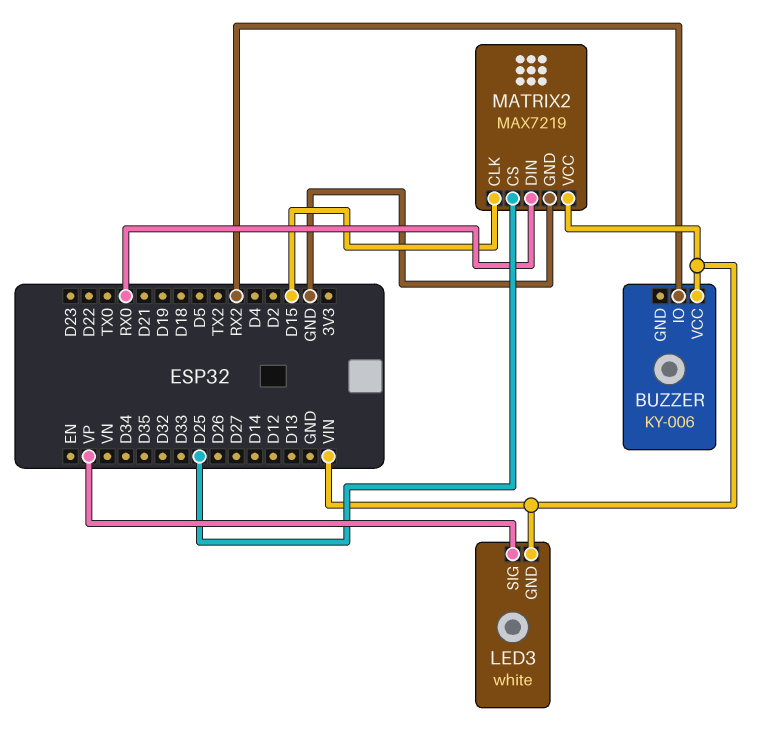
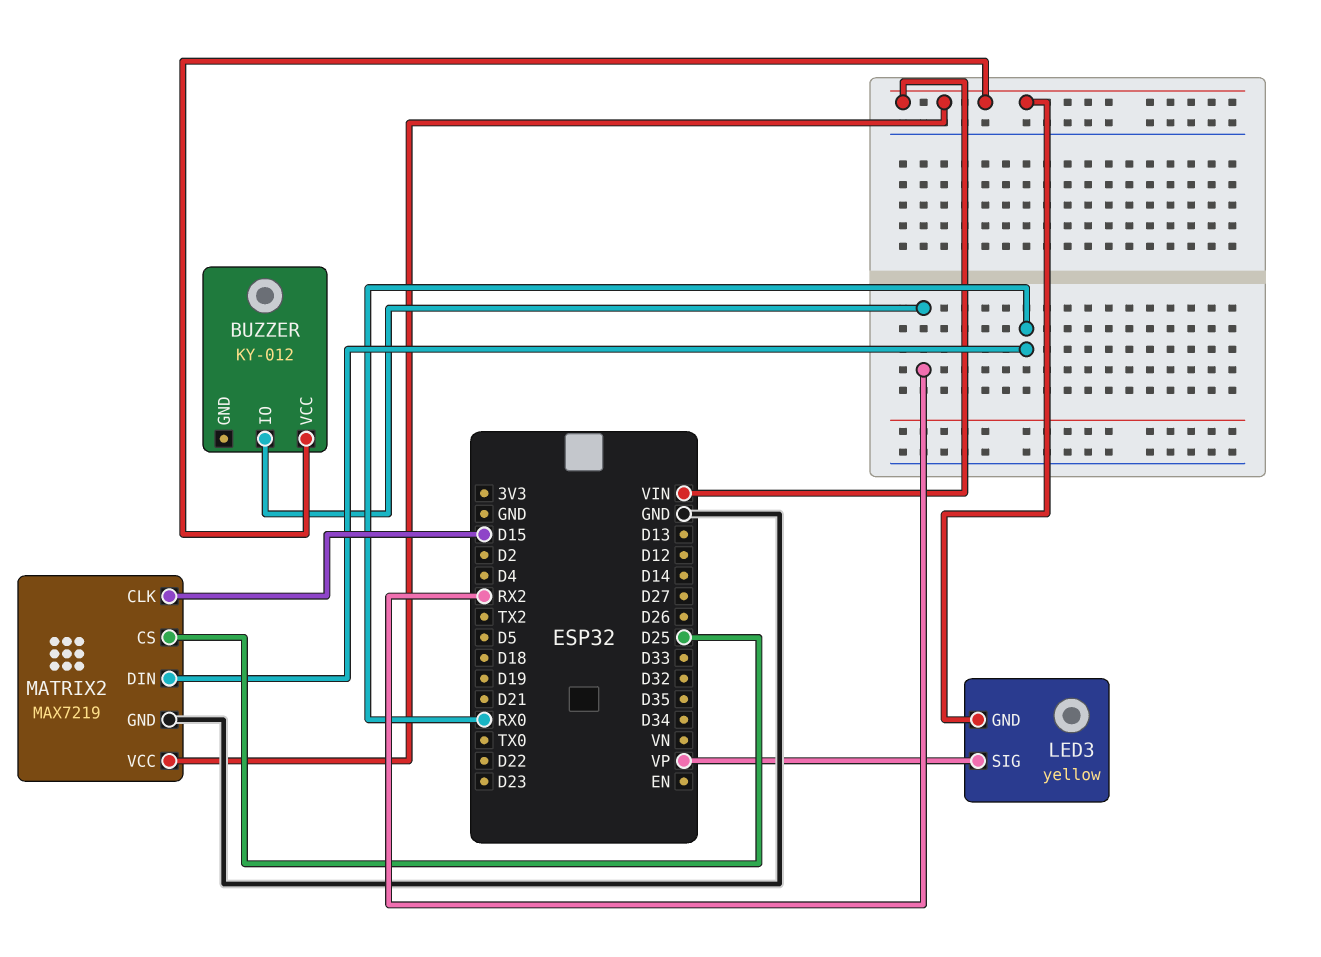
BUZZER: KY-006 -> KY-012
LED3: white -> yellow

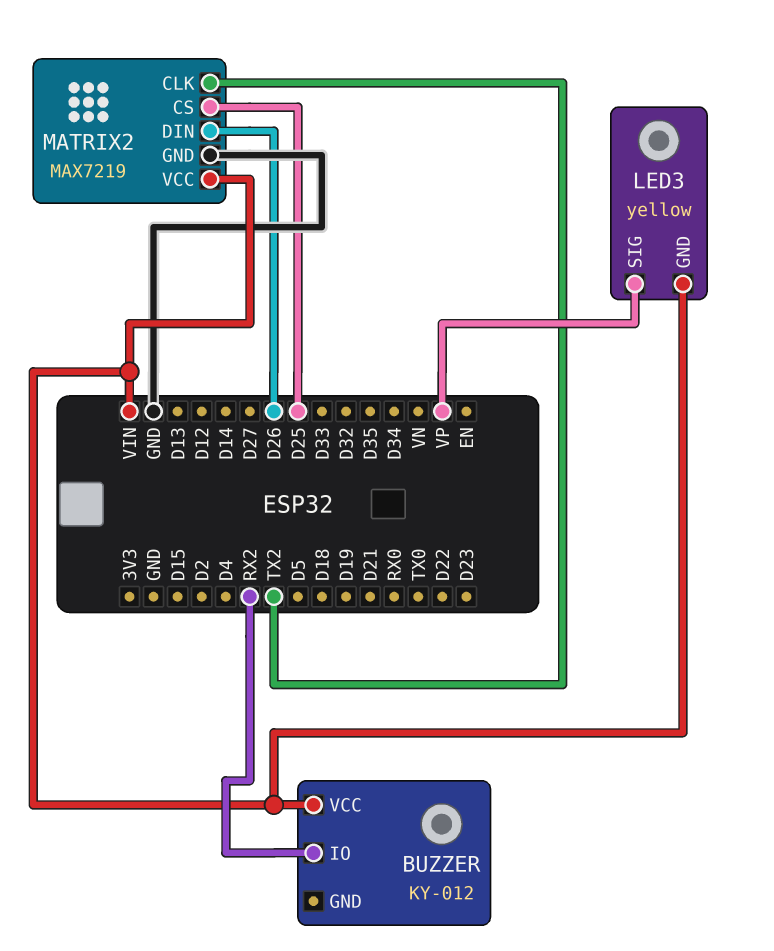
MATRIX2 pin CLK: D15 -> TX2
MATRIX2 pin DIN: RX0 -> D26

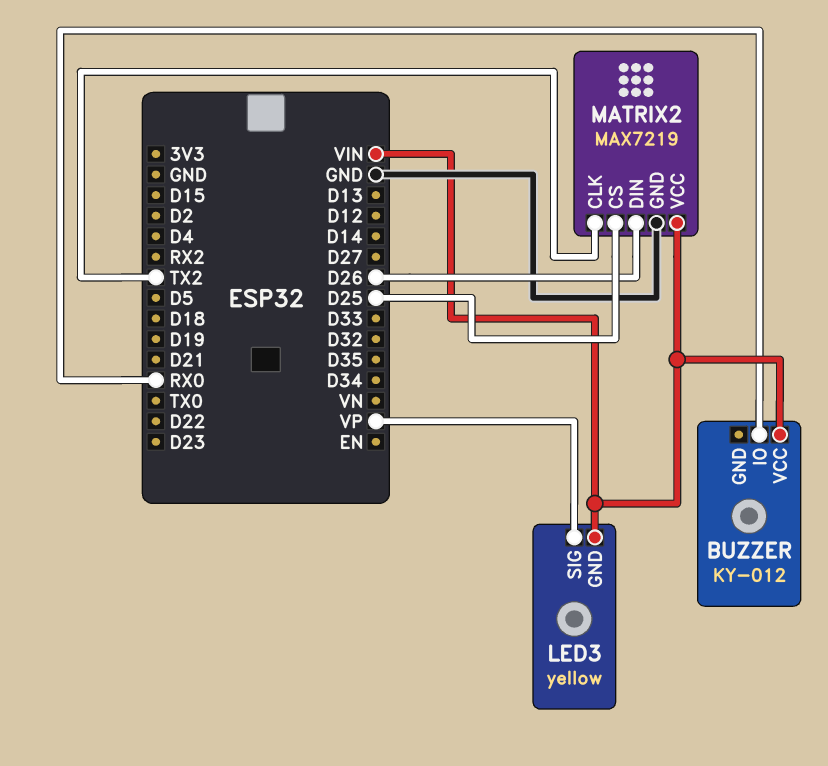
BUZZER pin IO: RX2 -> RX0

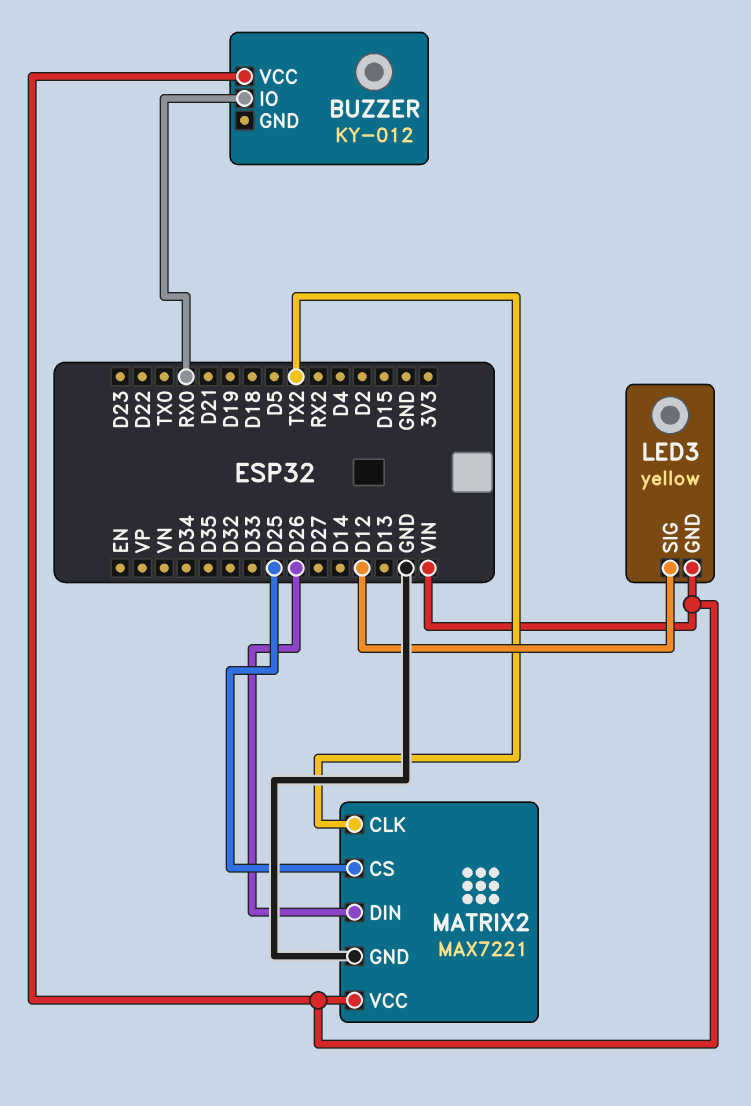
LED3 pin SIG: VP -> D12
MATRIX2: MAX7219 -> MAX7221

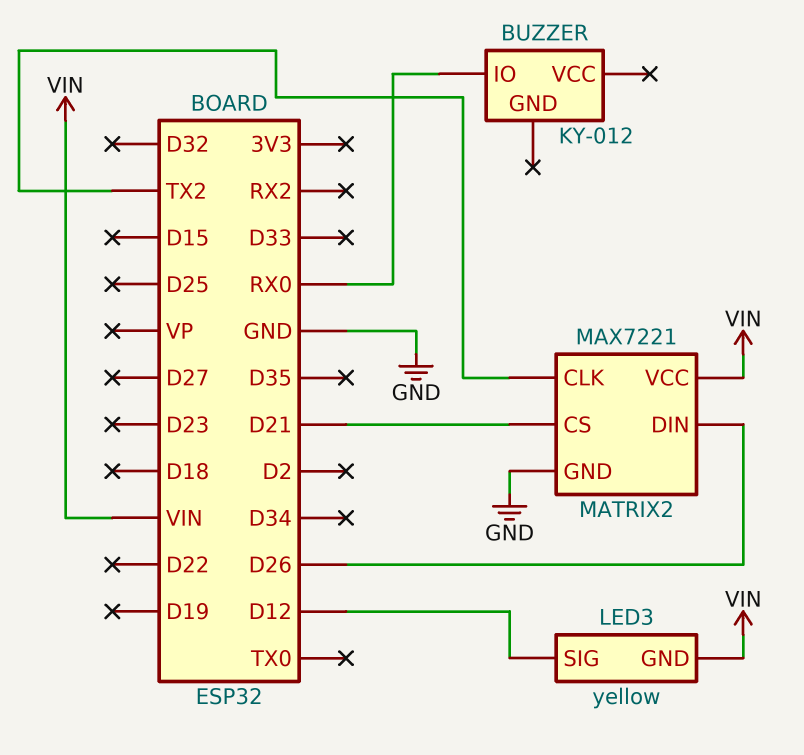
BUZZER pin VCC: VIN -> none
MATRIX2 pin CS: D25 -> D21

